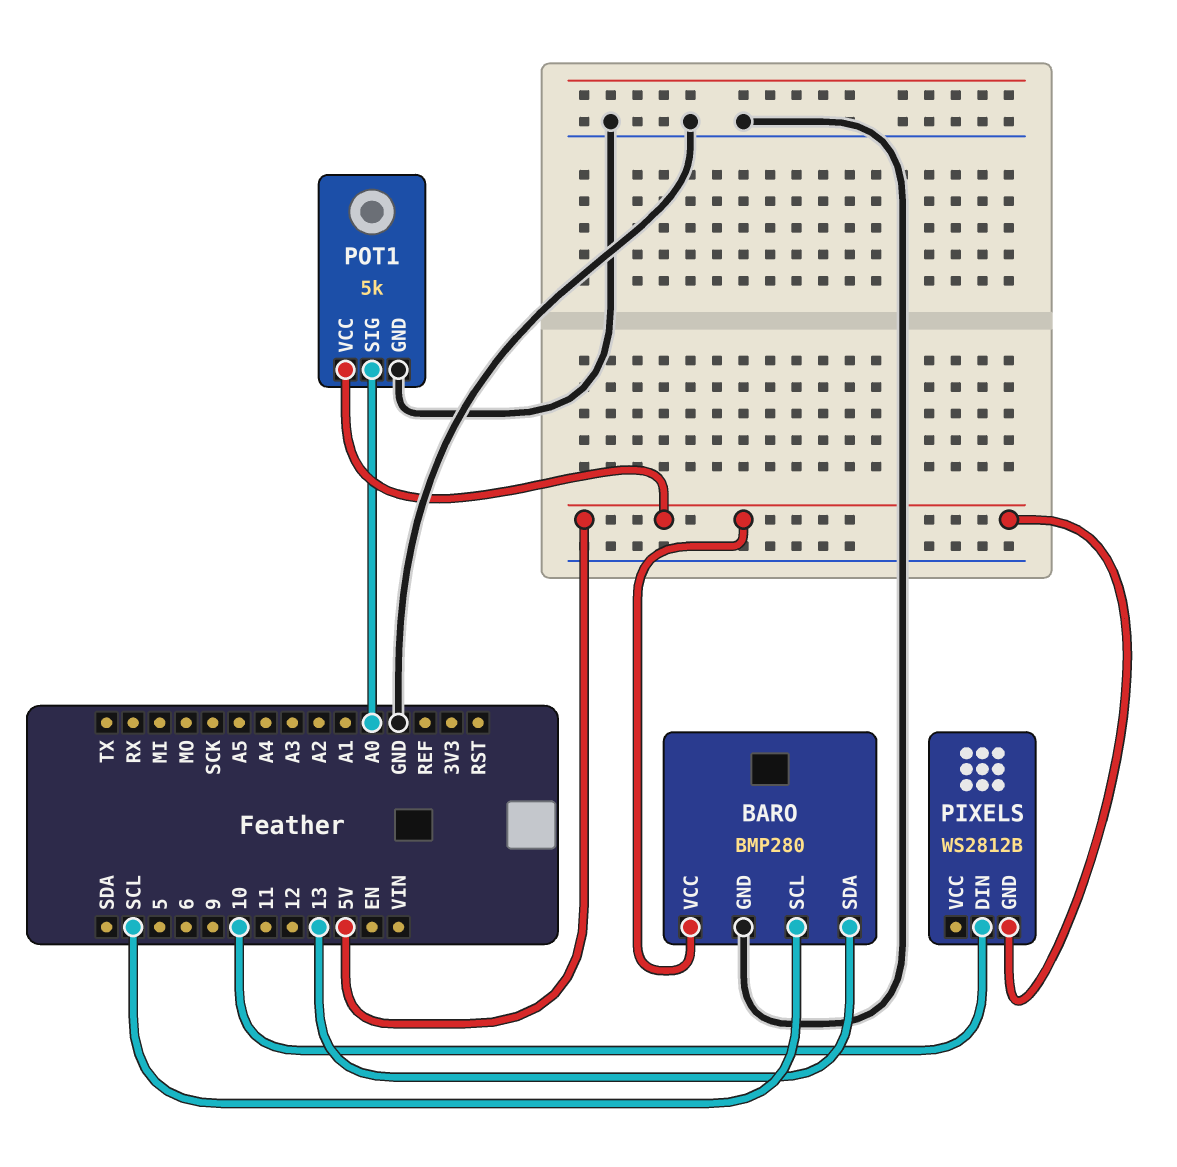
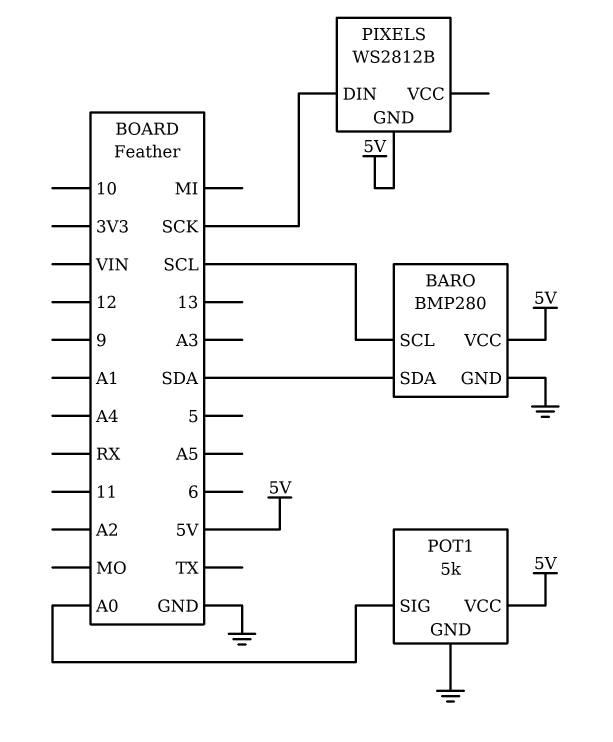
BARO pin SDA: 13 -> SDA
PIXELS pin DIN: 10 -> SCK

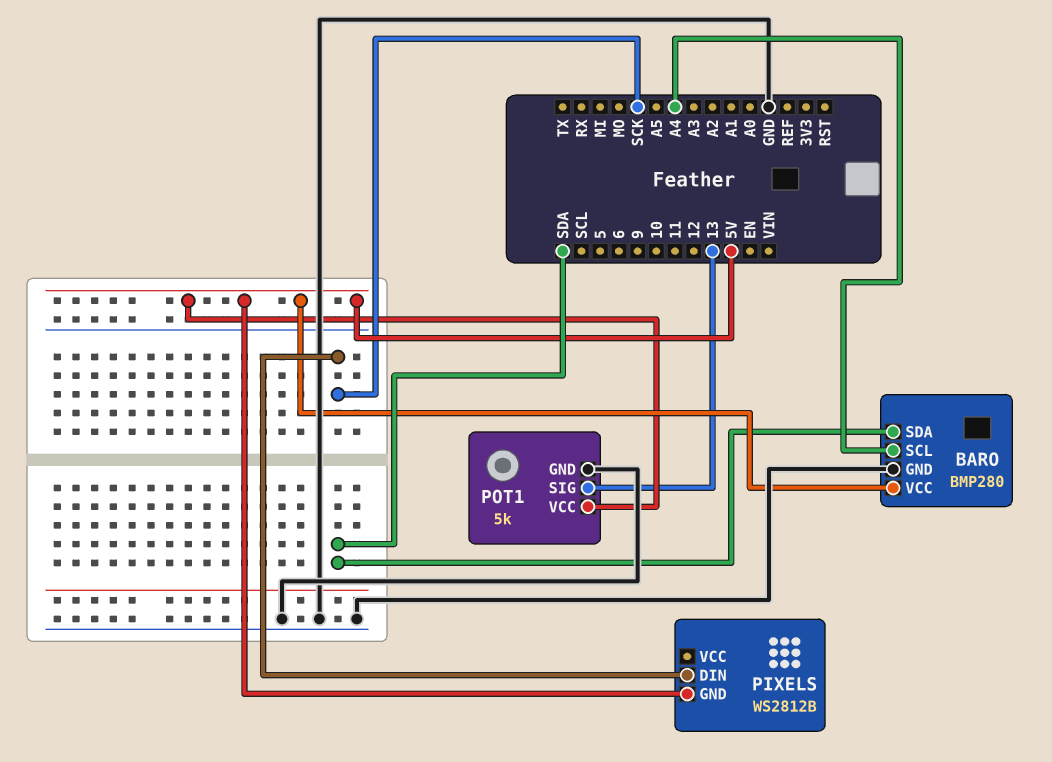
BARO pin SCL: SCL -> A4
POT1 pin SIG: A0 -> 13

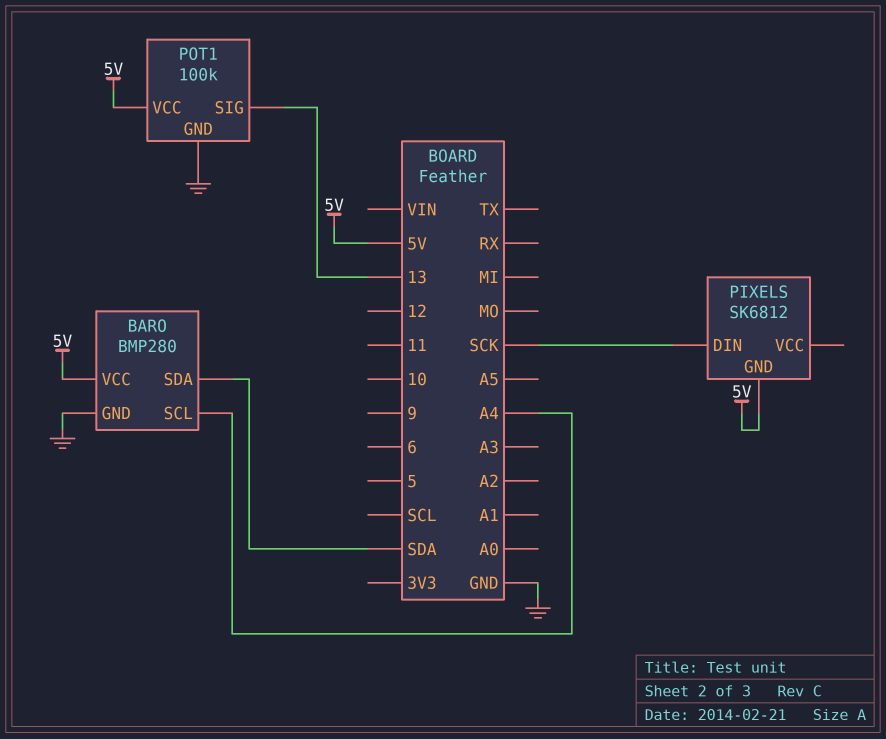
PIXELS: WS2812B -> SK6812
POT1: 5k -> 100k

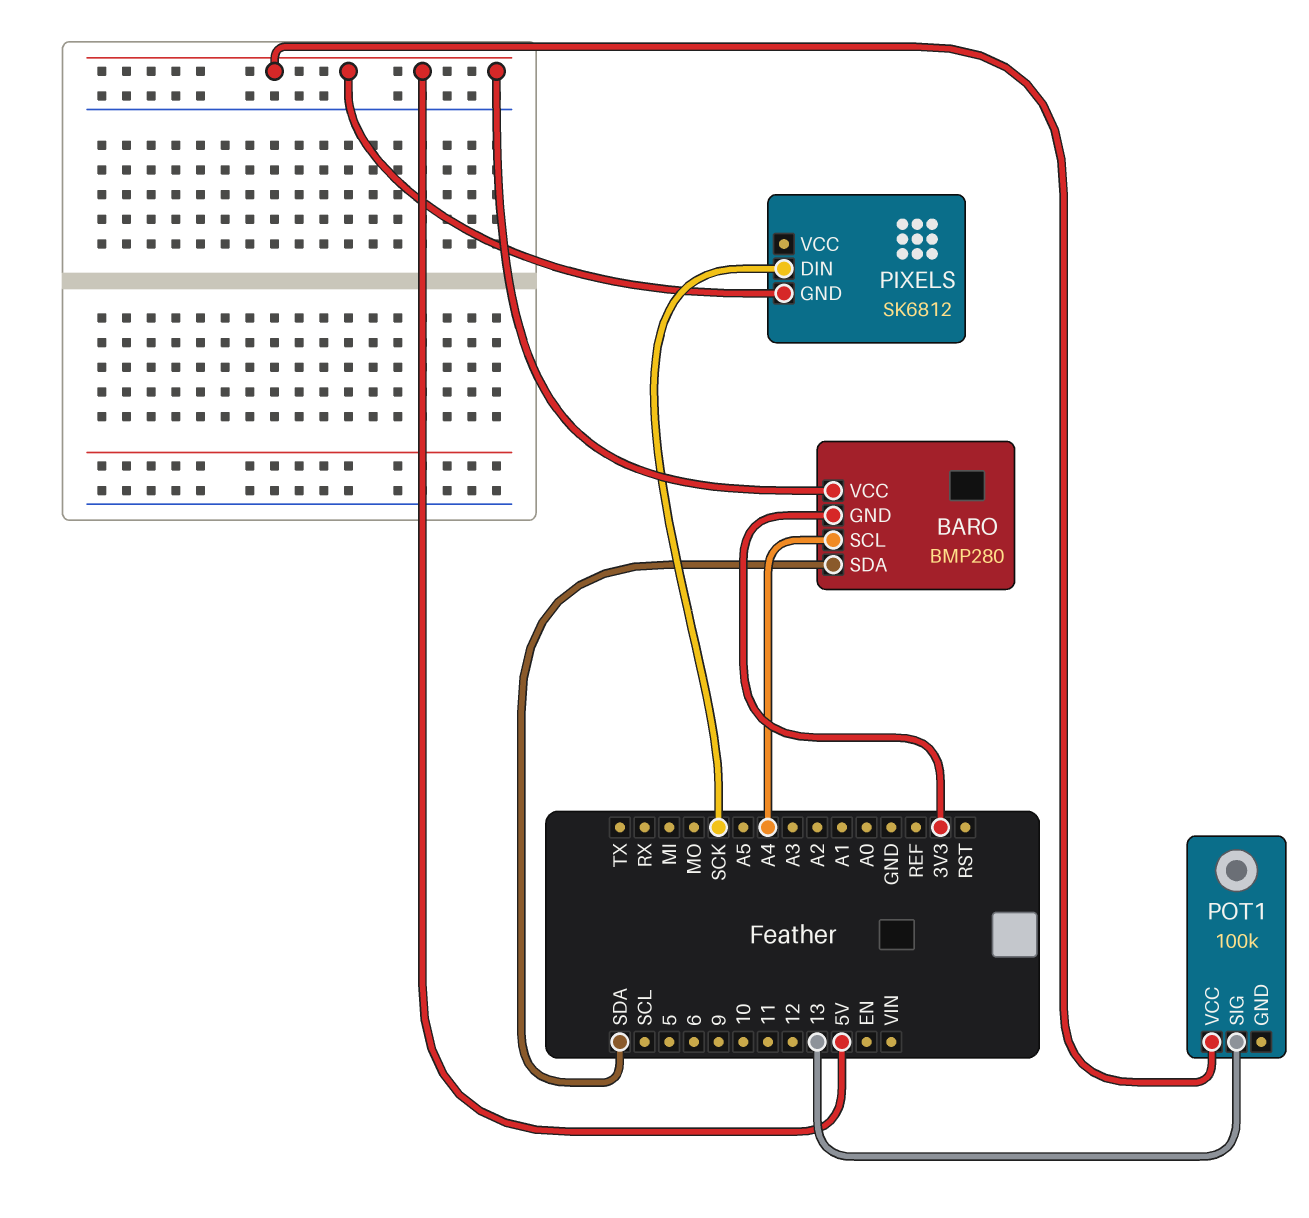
BARO pin GND: GND -> 3V3
POT1 pin GND: GND -> none

